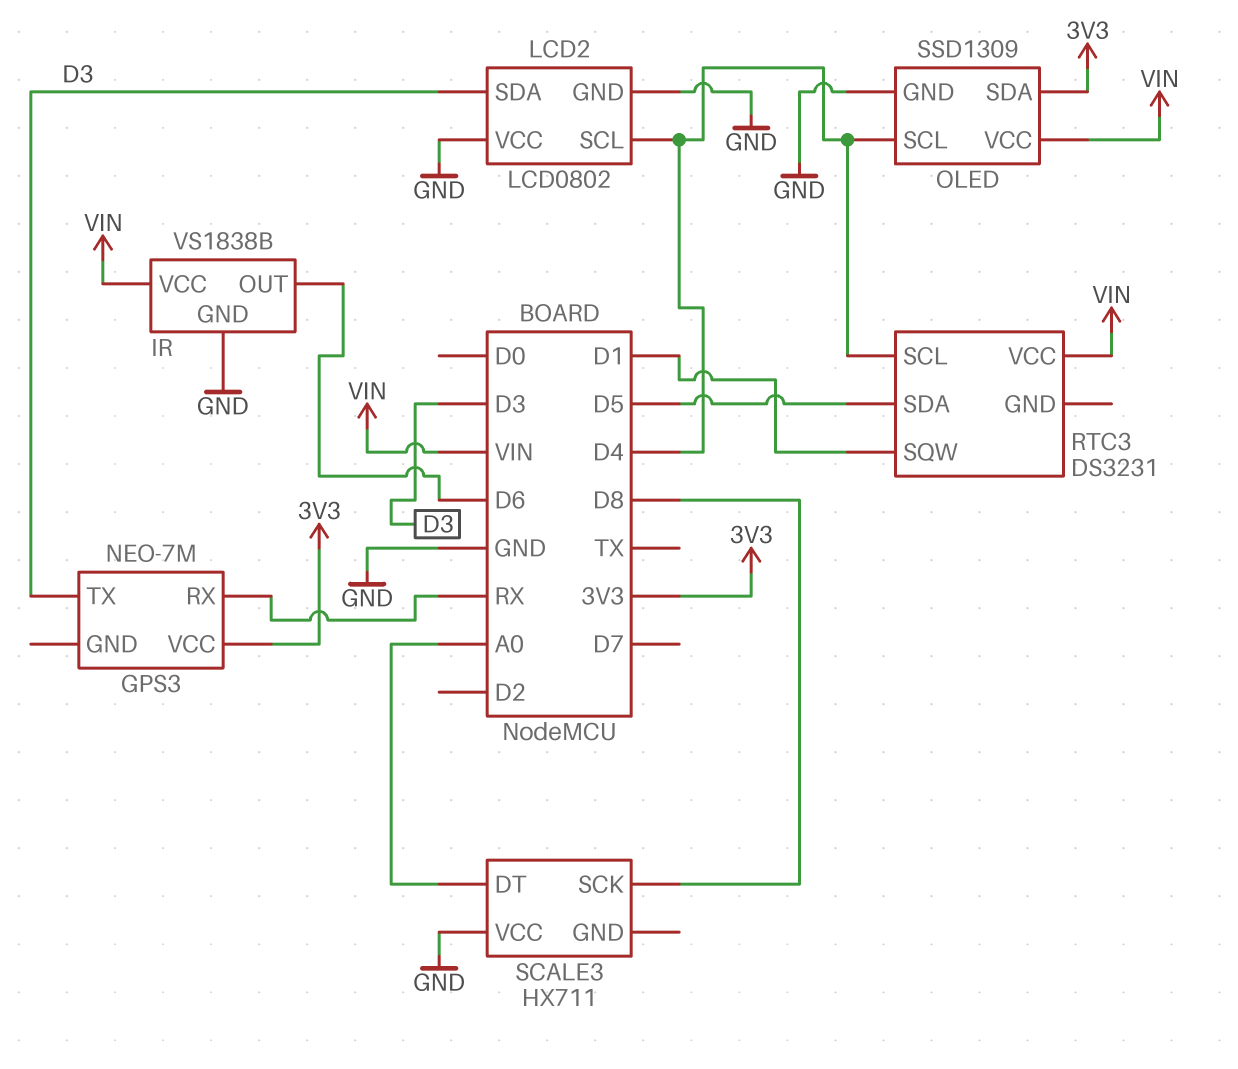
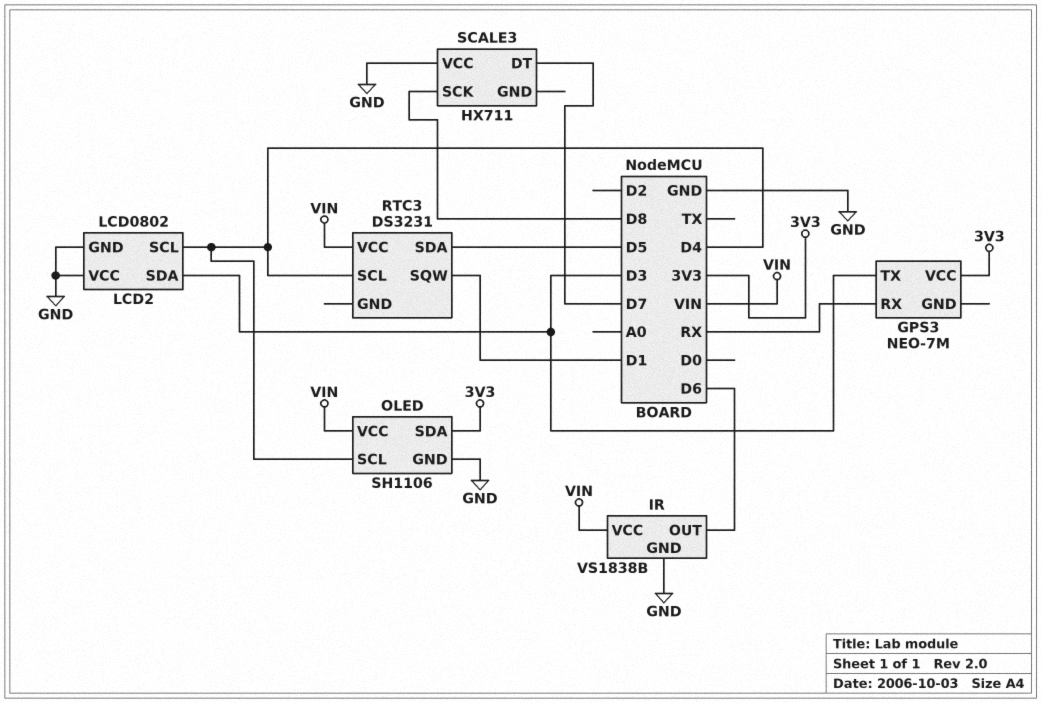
OLED: SSD1309 -> SH1106
SCALE3 pin DT: A0 -> D7

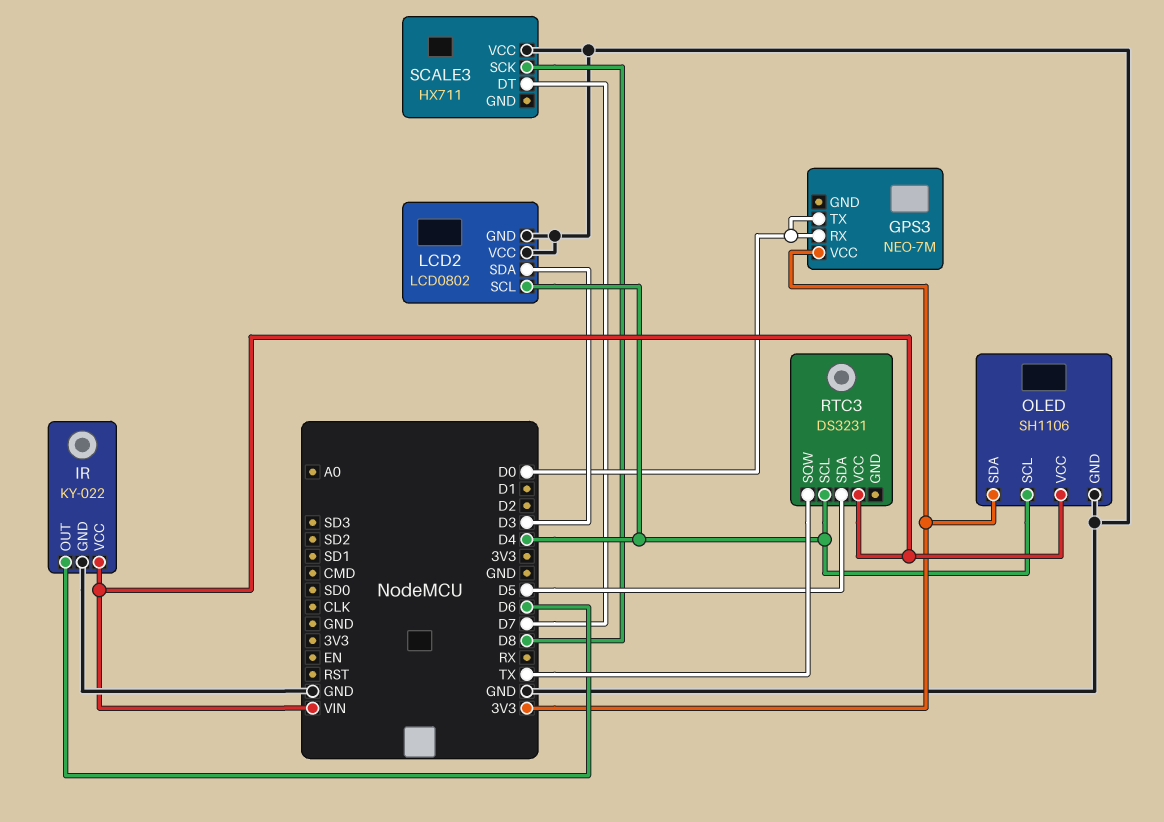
GPS3 pin RX: RX -> D0
GPS3 pin TX: D3 -> D0
IR: VS1838B -> KY-022
RTC3 pin SQW: D1 -> TX

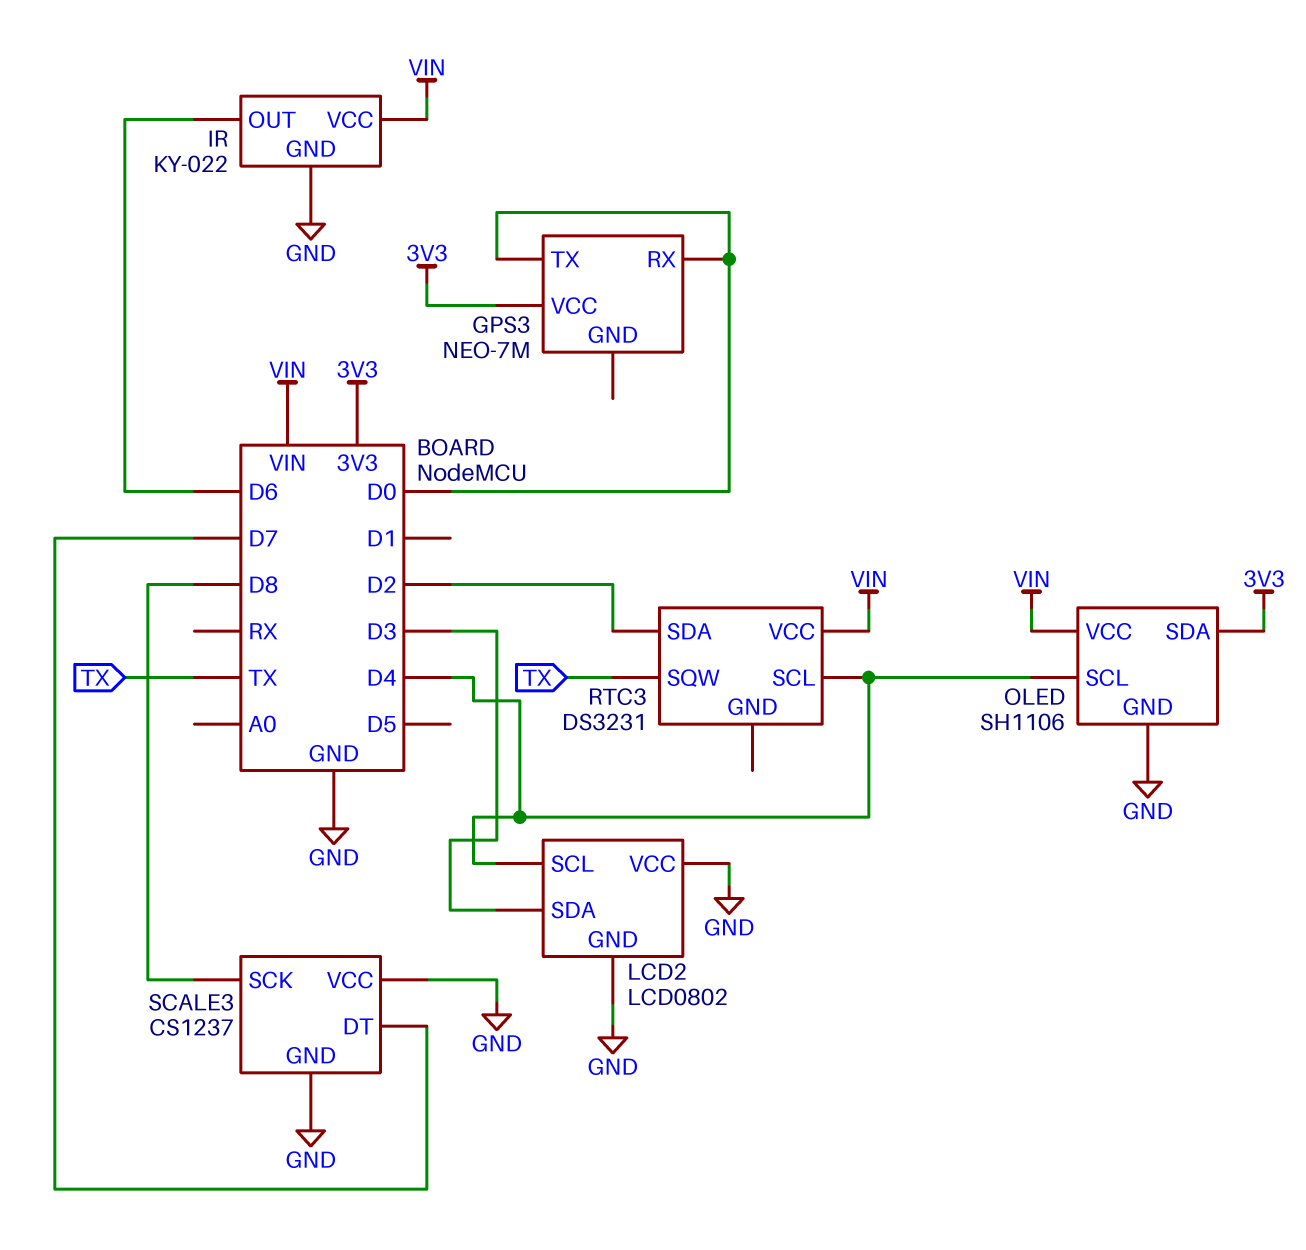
RTC3 pin SDA: D5 -> D2
SCALE3: HX711 -> CS1237
SCALE3 pin GND: none -> GND

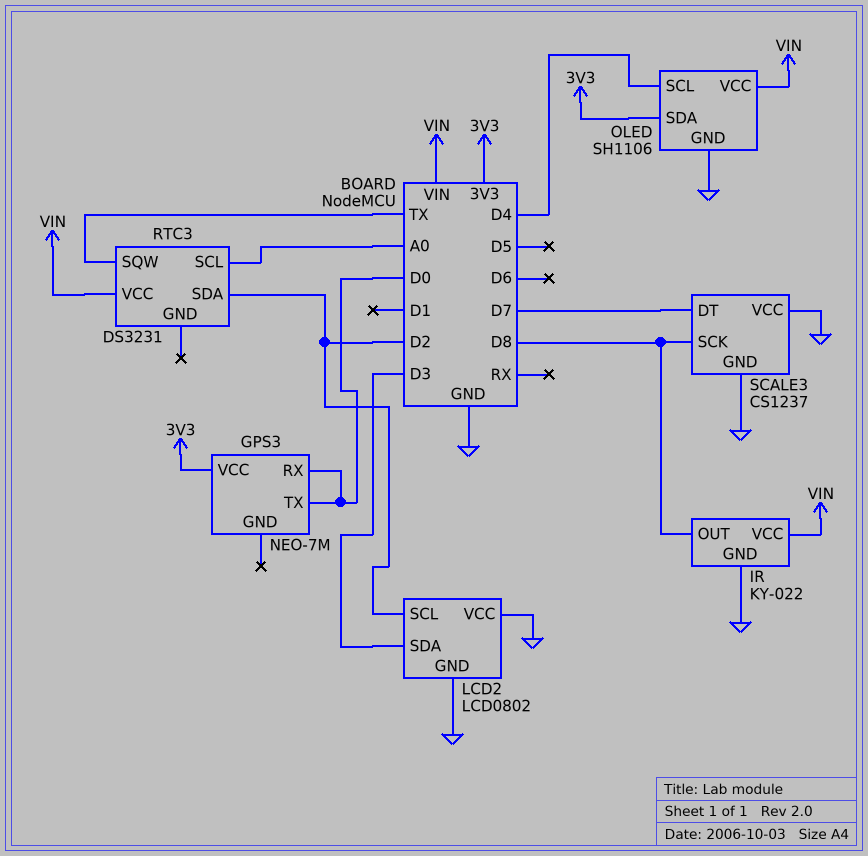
IR pin OUT: D6 -> D8
LCD2 pin SCL: D4 -> D2
RTC3 pin SCL: D4 -> A0

